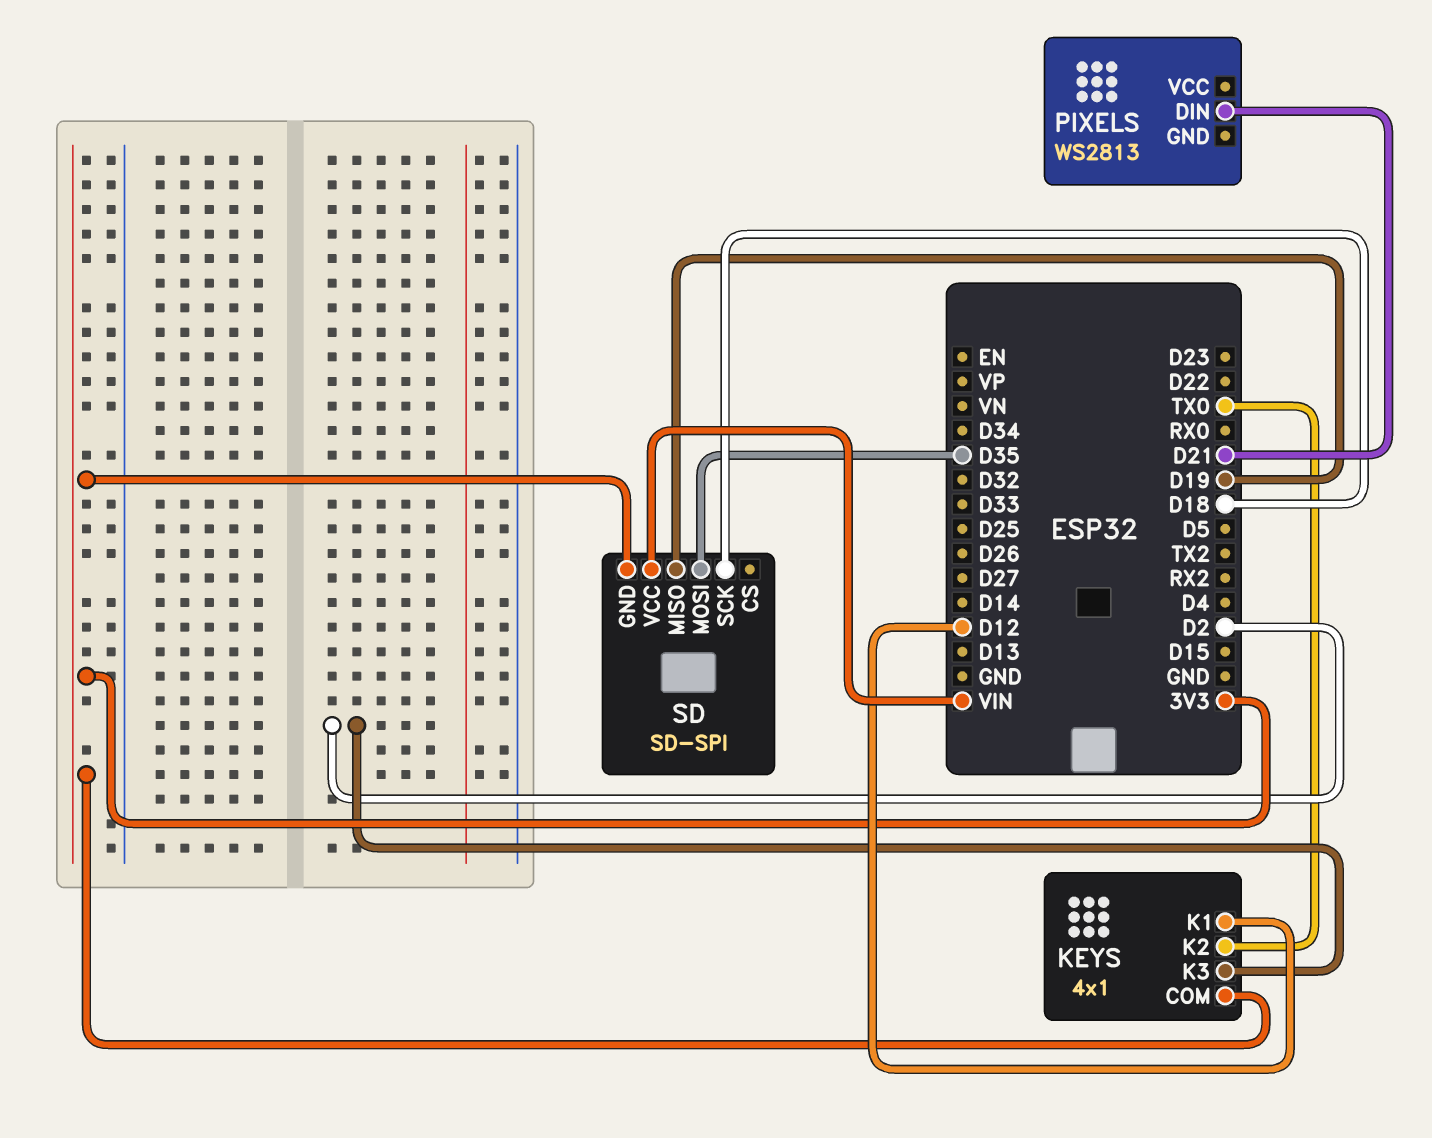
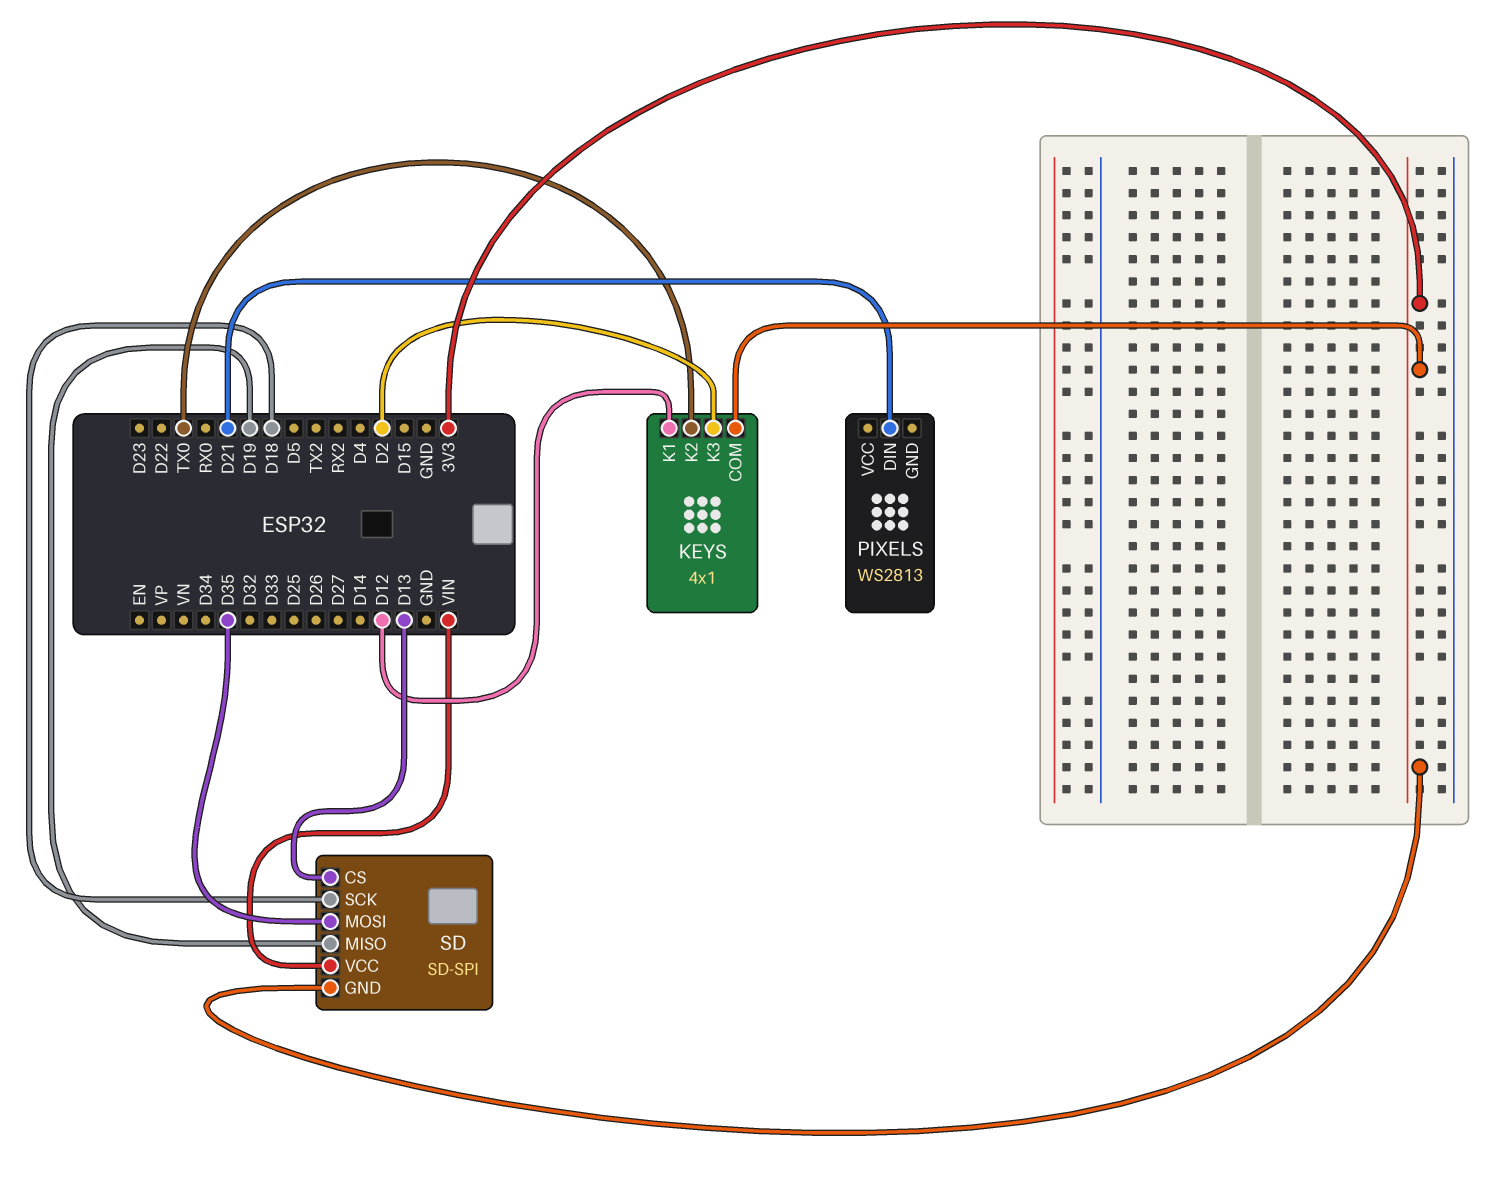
SD pin CS: none -> D13

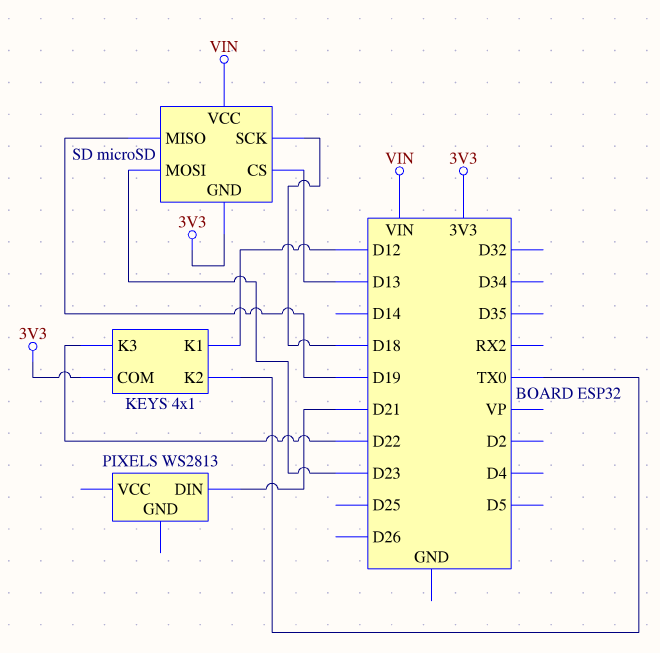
KEYS pin K3: D2 -> D22
SD: SD-SPI -> microSD
SD pin MOSI: D35 -> D23

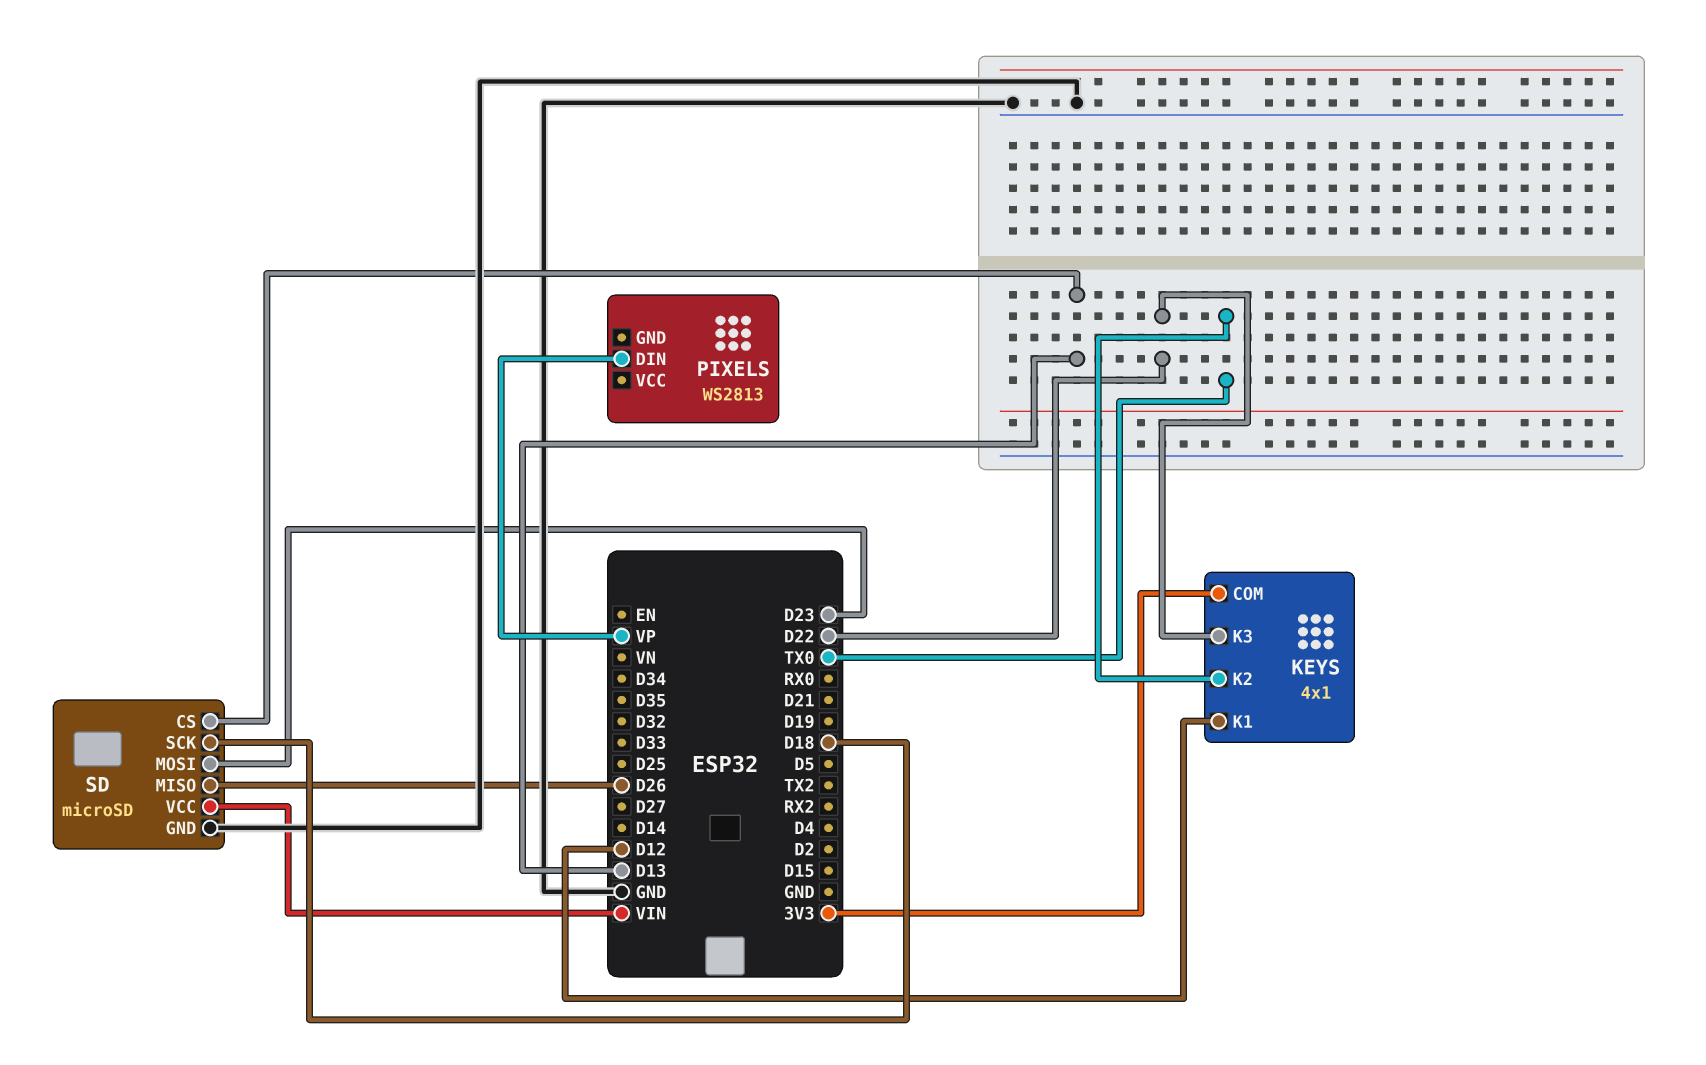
PIXELS pin DIN: D21 -> VP
SD pin GND: 3V3 -> GND
SD pin MISO: D19 -> D26

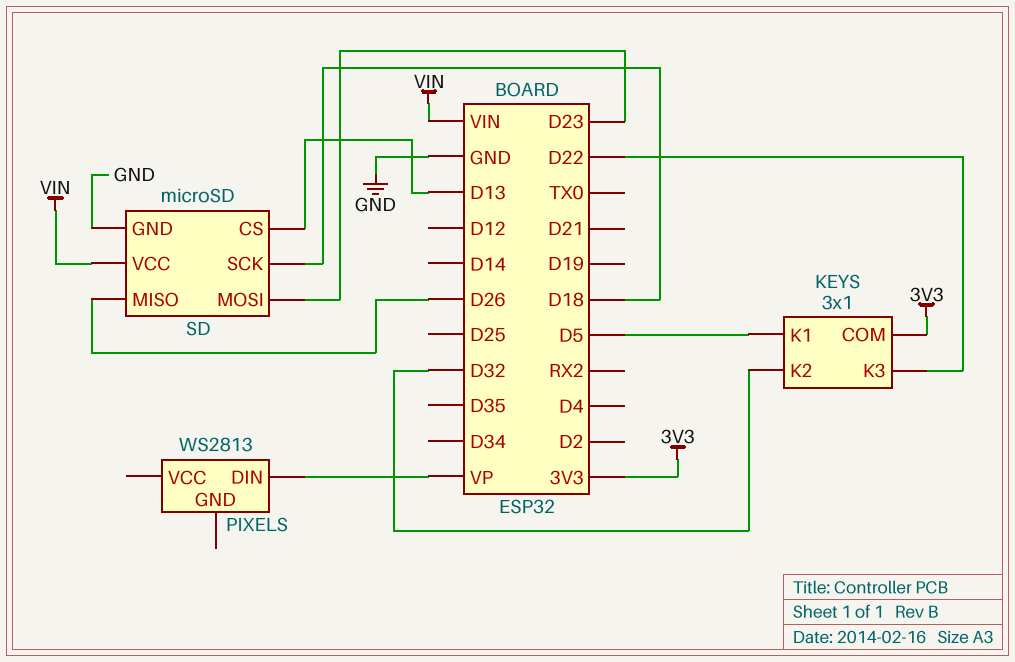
KEYS: 4x1 -> 3x1
KEYS pin K1: D12 -> D5
KEYS pin K2: TX0 -> D32

